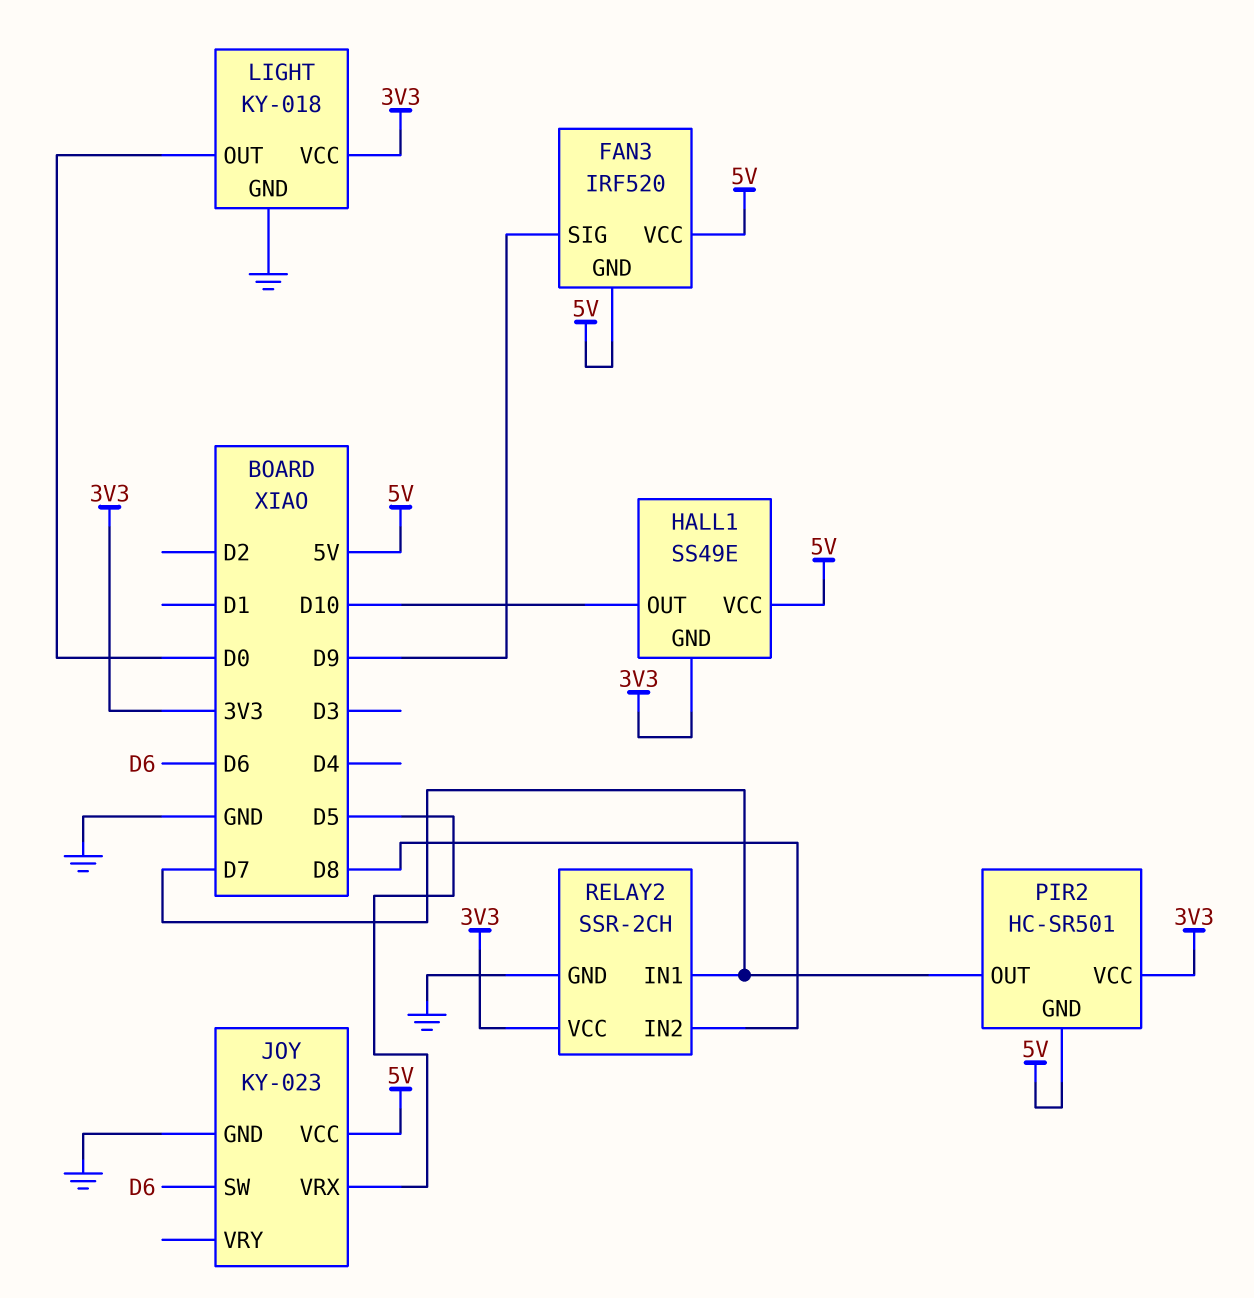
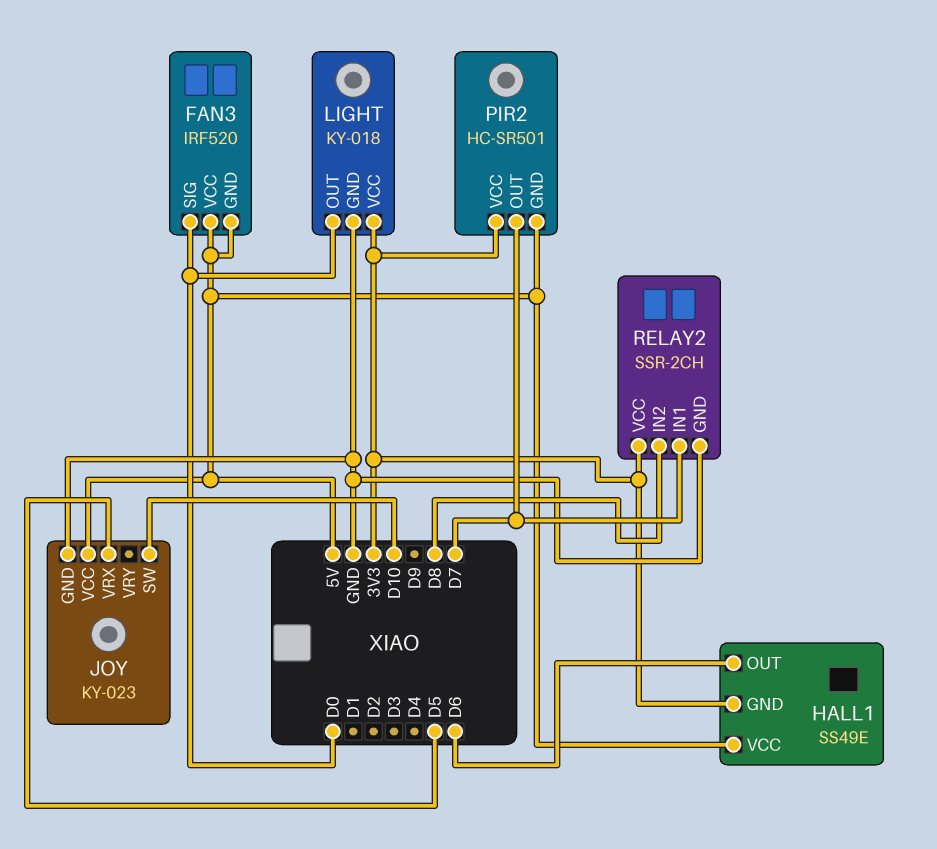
FAN3 pin SIG: D9 -> D0
HALL1 pin OUT: D10 -> D6
JOY pin SW: D6 -> D10

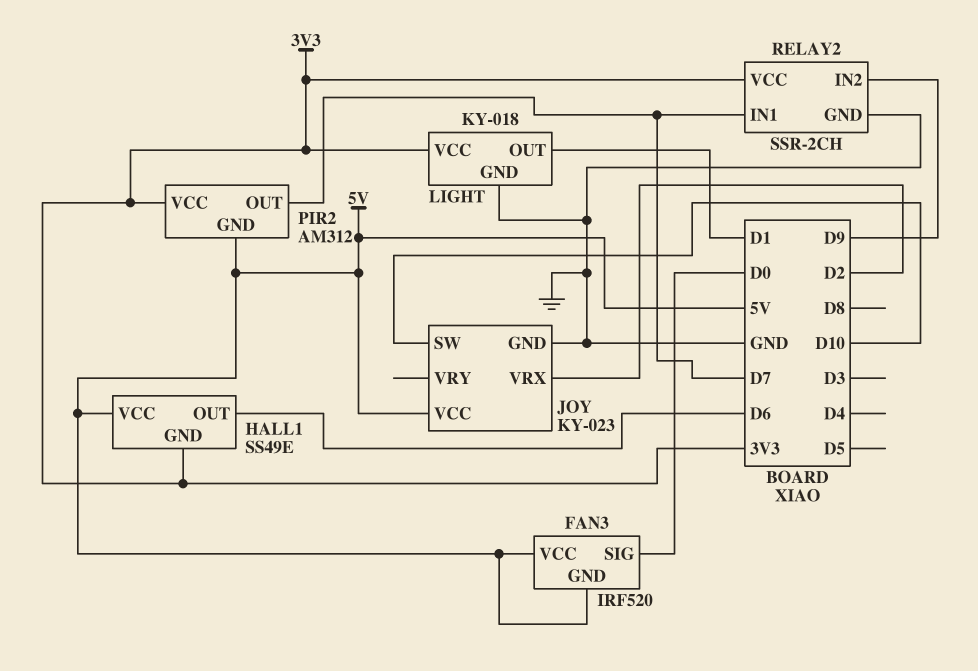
JOY pin VRX: D5 -> D2
LIGHT pin OUT: D0 -> D1
PIR2: HC-SR501 -> AM312
RELAY2 pin IN2: D8 -> D9

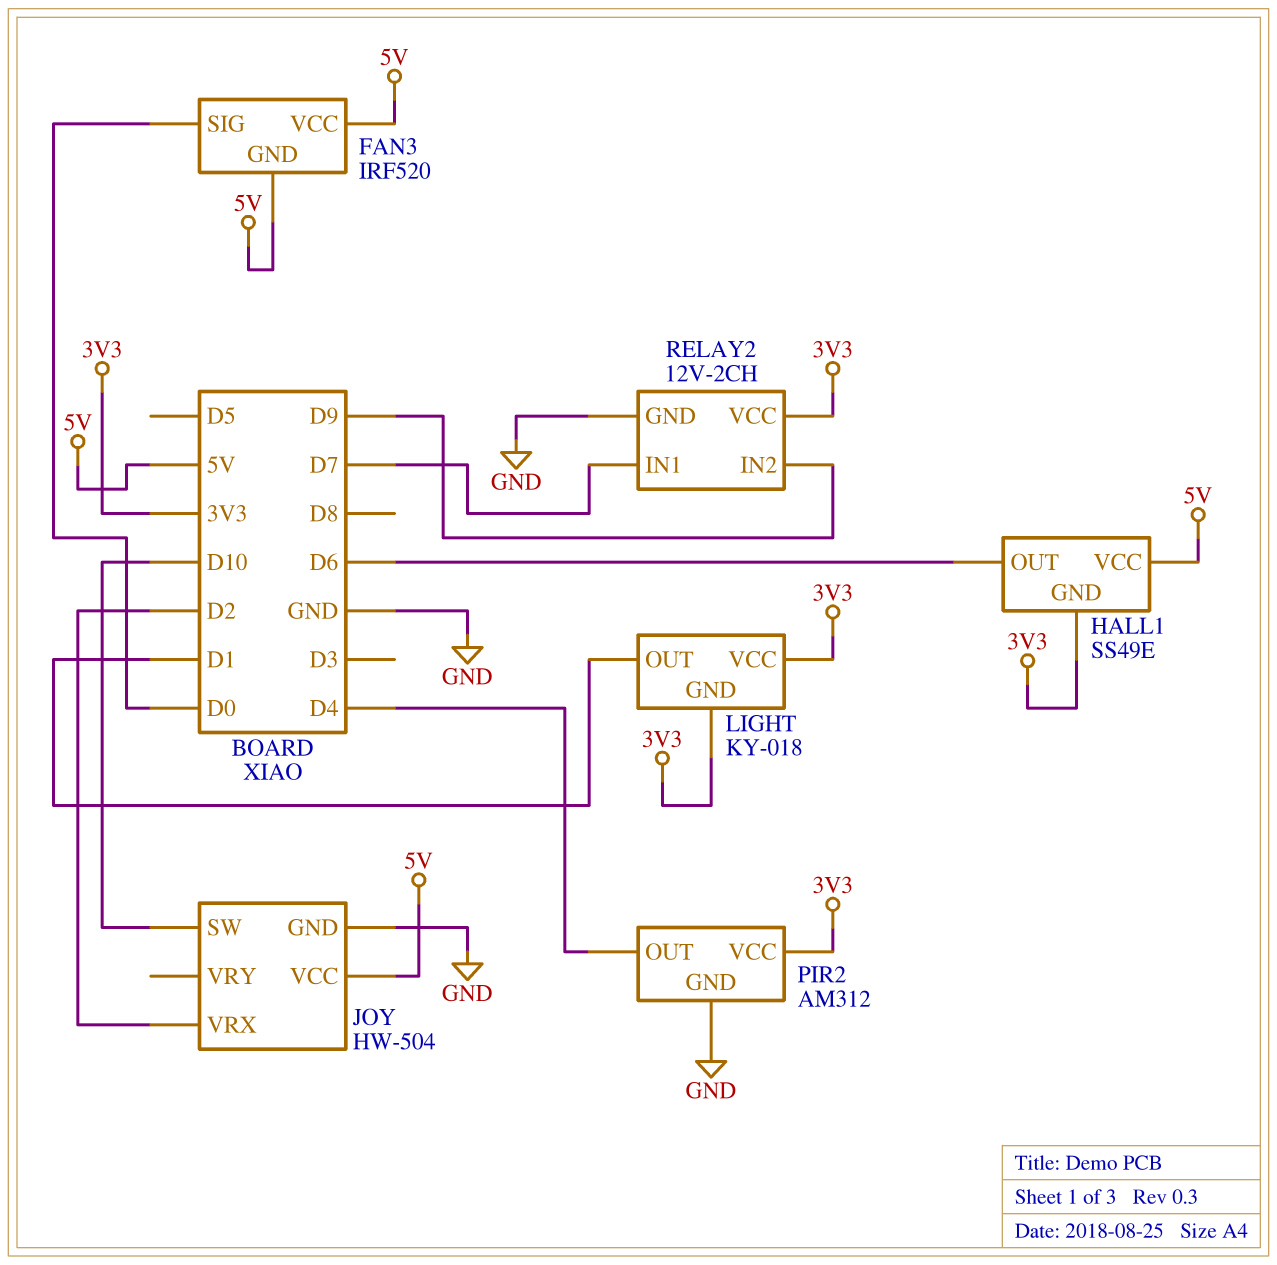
JOY: KY-023 -> HW-504
LIGHT pin GND: GND -> 3V3
PIR2 pin GND: 5V -> GND
PIR2 pin OUT: D7 -> D4
RELAY2: SSR-2CH -> 12V-2CH

